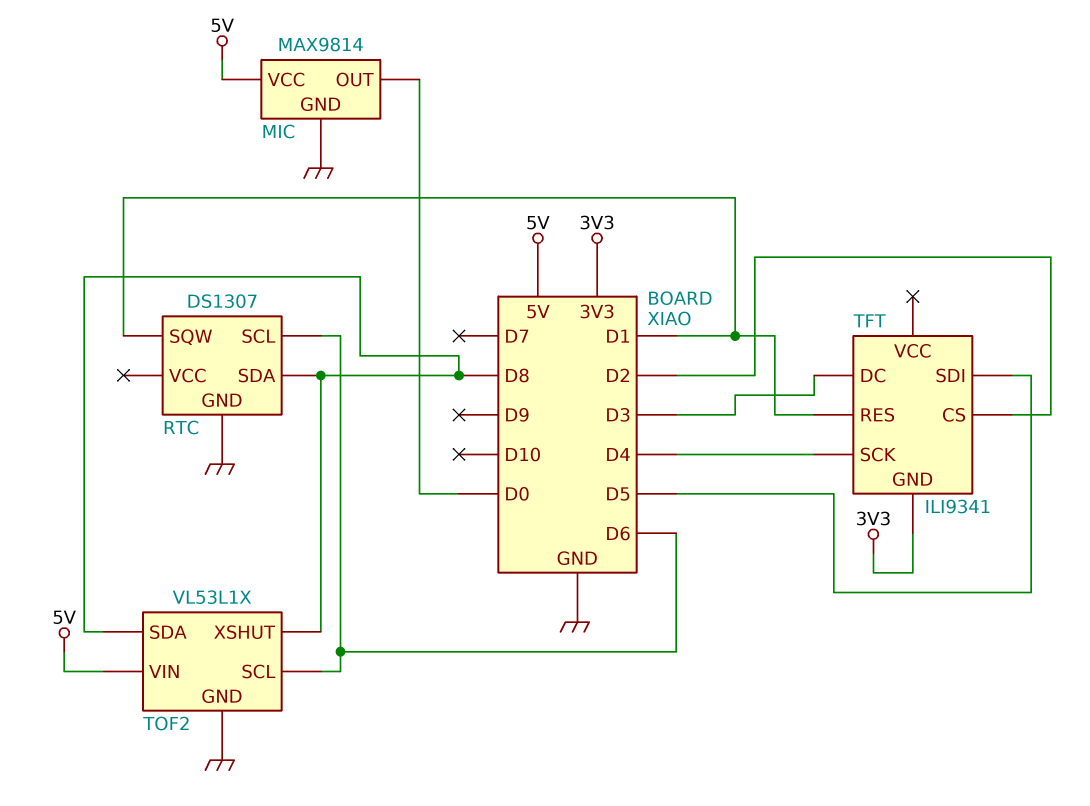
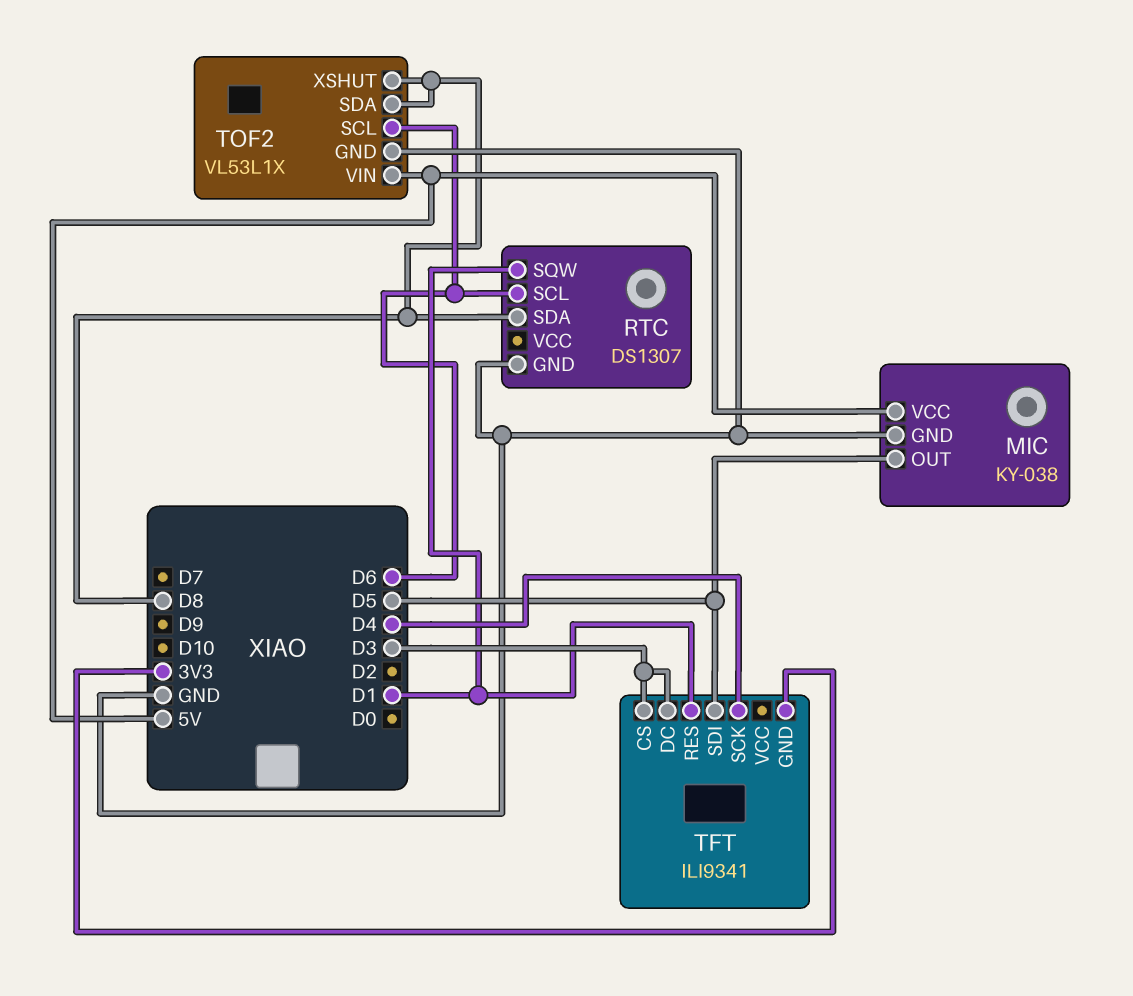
MIC: MAX9814 -> KY-038
MIC pin OUT: D0 -> D5
TFT pin CS: D2 -> D3

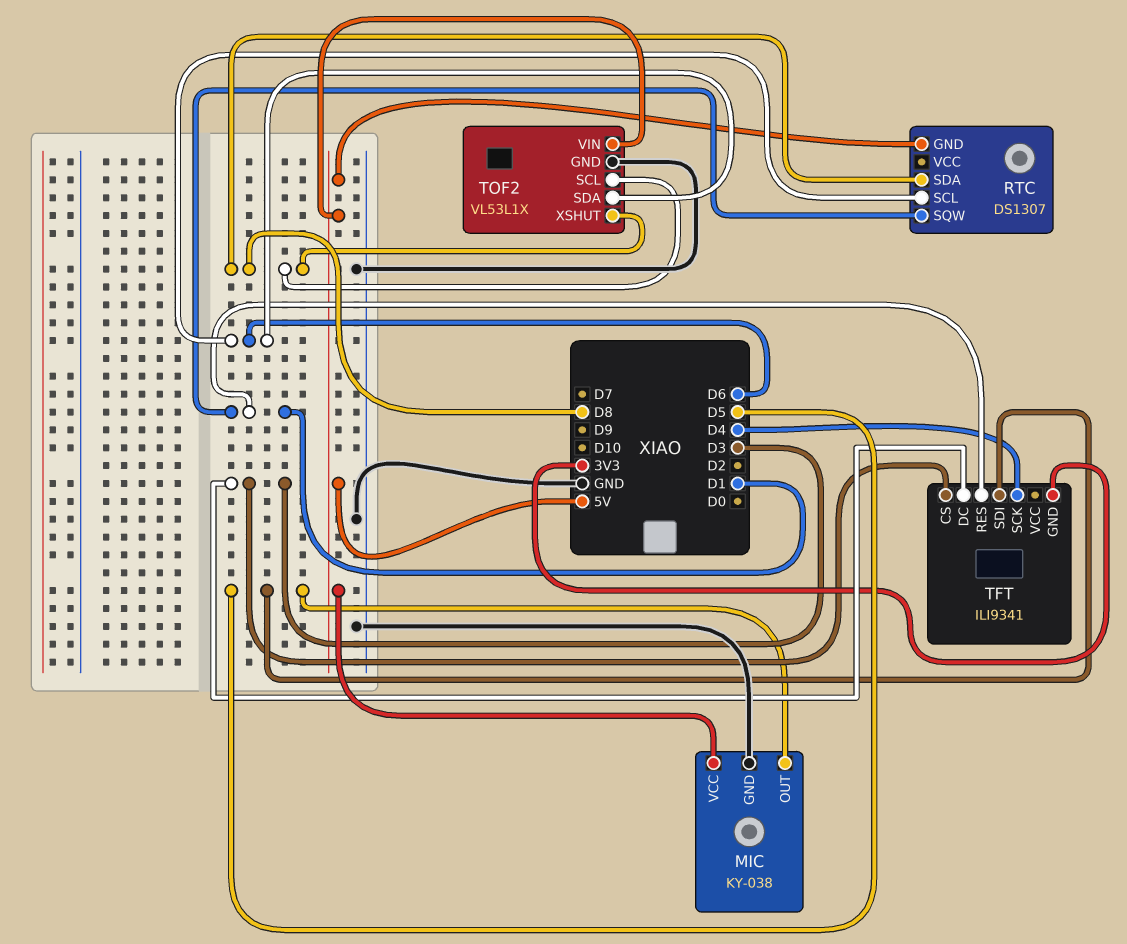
RTC pin GND: GND -> 5V
TOF2 pin SCL: D6 -> D8
TOF2 pin SDA: D8 -> D6

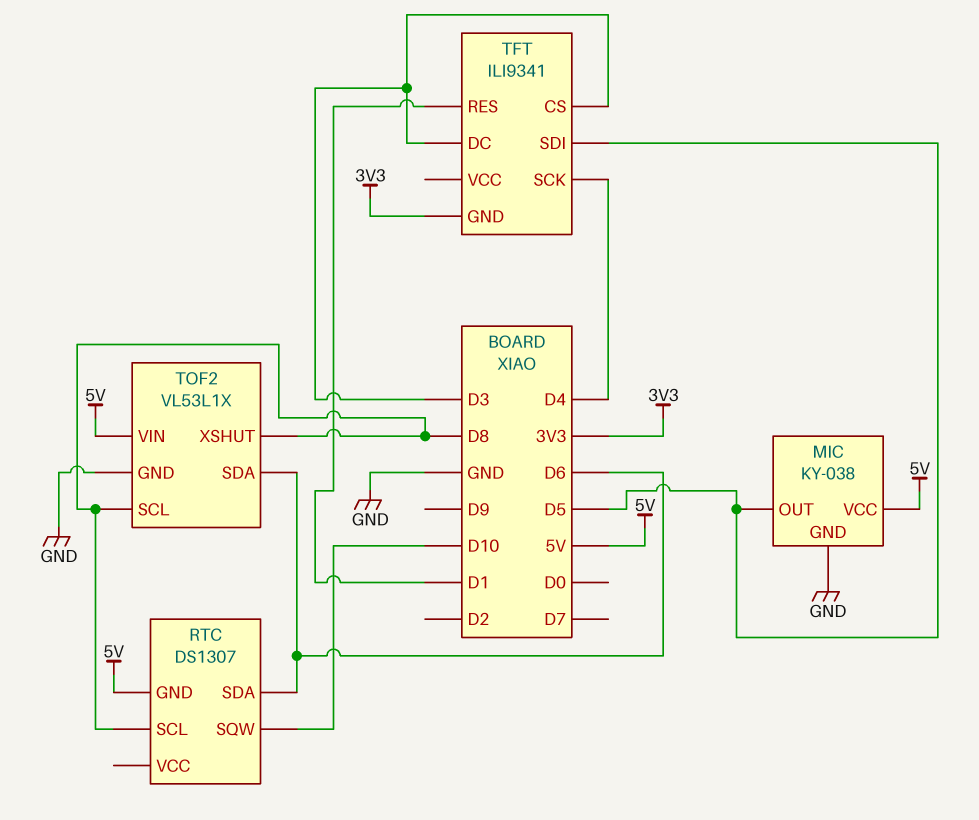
RTC pin SCL: D6 -> D8
RTC pin SDA: D8 -> D6
RTC pin SQW: D1 -> D10

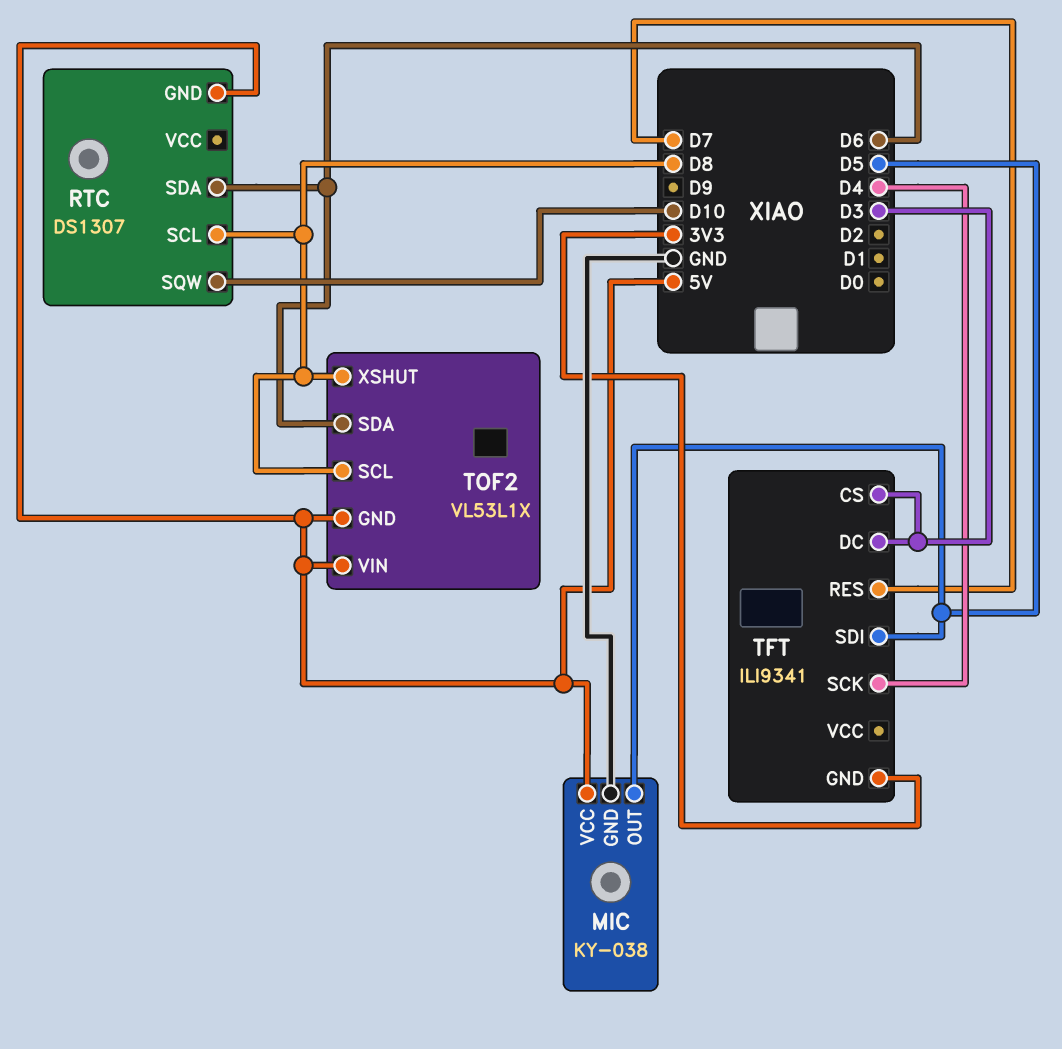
TFT pin RES: D1 -> D7
TOF2 pin GND: GND -> 5V

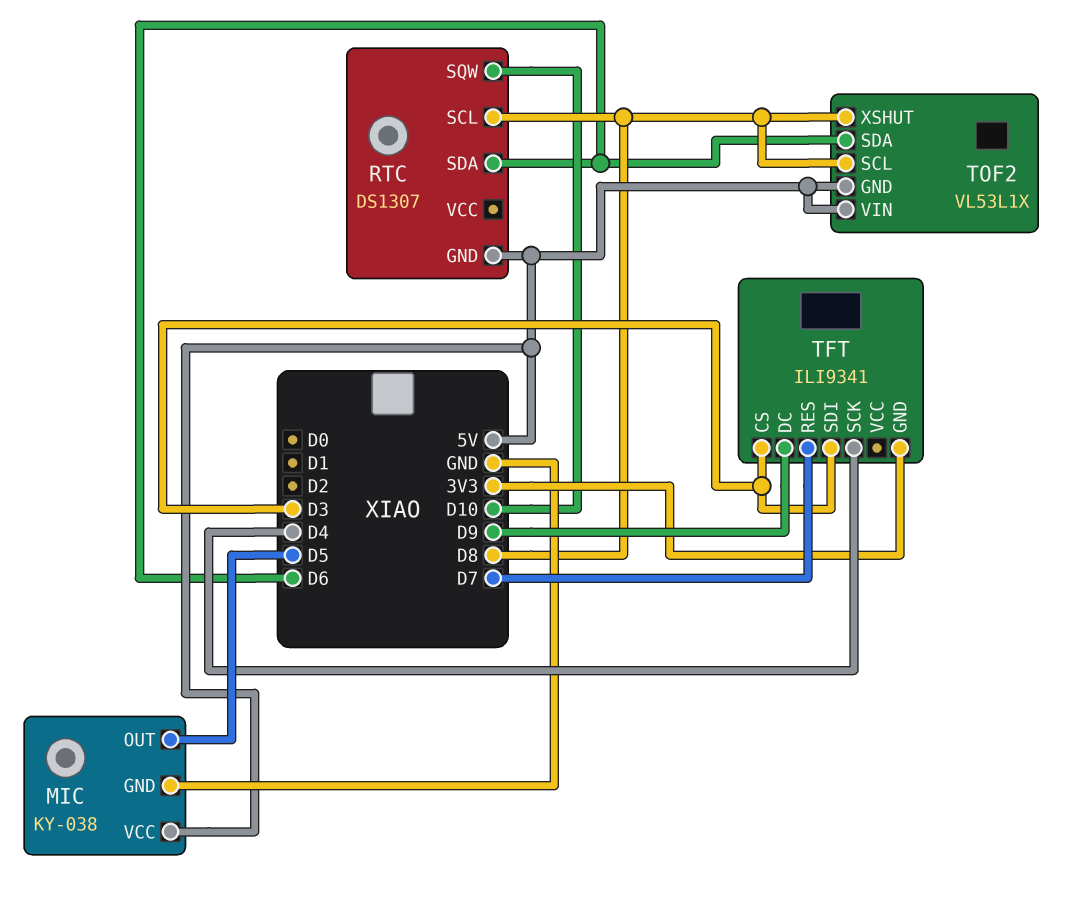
TFT pin DC: D3 -> D9
TFT pin SDI: D5 -> D3

